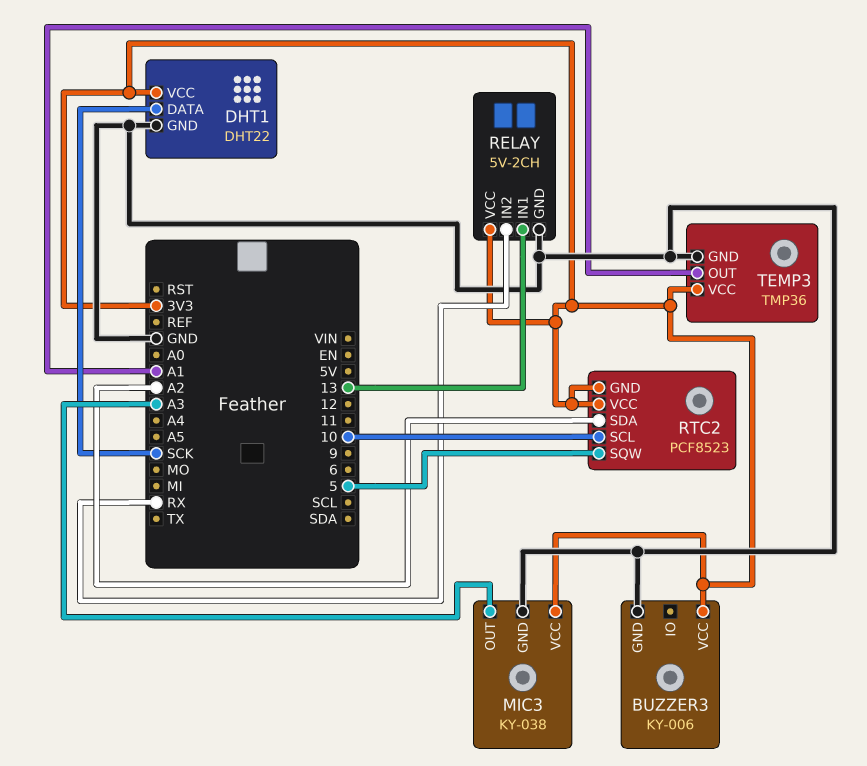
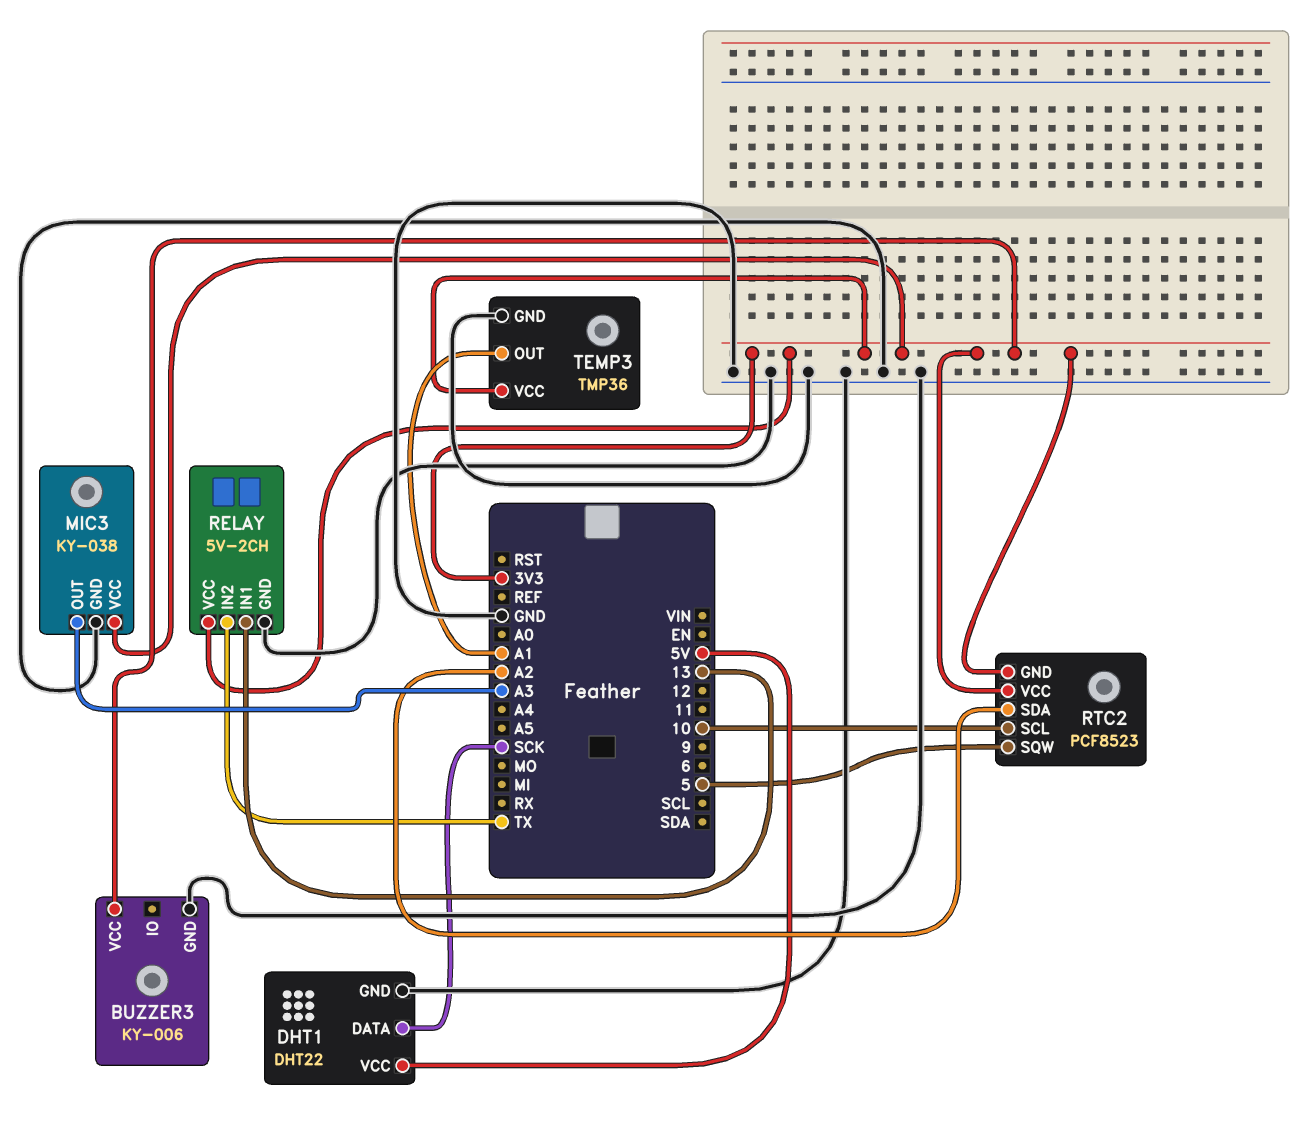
DHT1 pin VCC: 3V3 -> 5V
RELAY pin IN2: RX -> TX

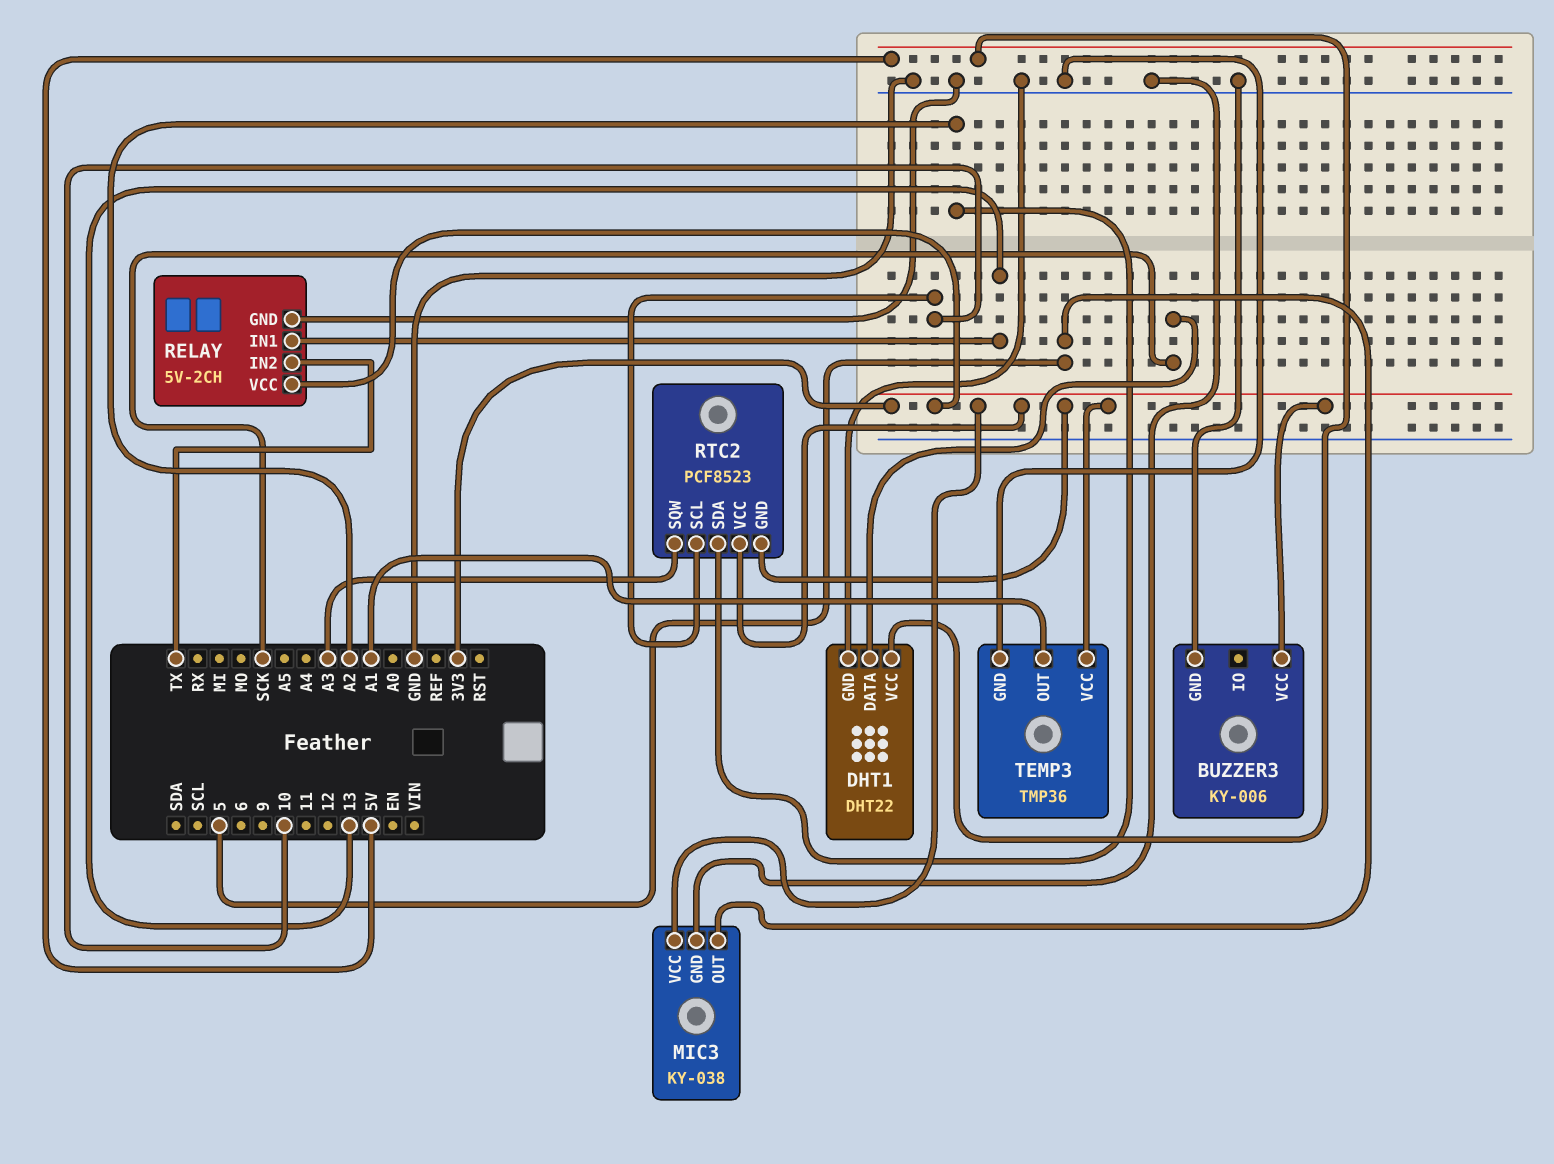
MIC3 pin OUT: A3 -> 5
RTC2 pin SQW: 5 -> A3

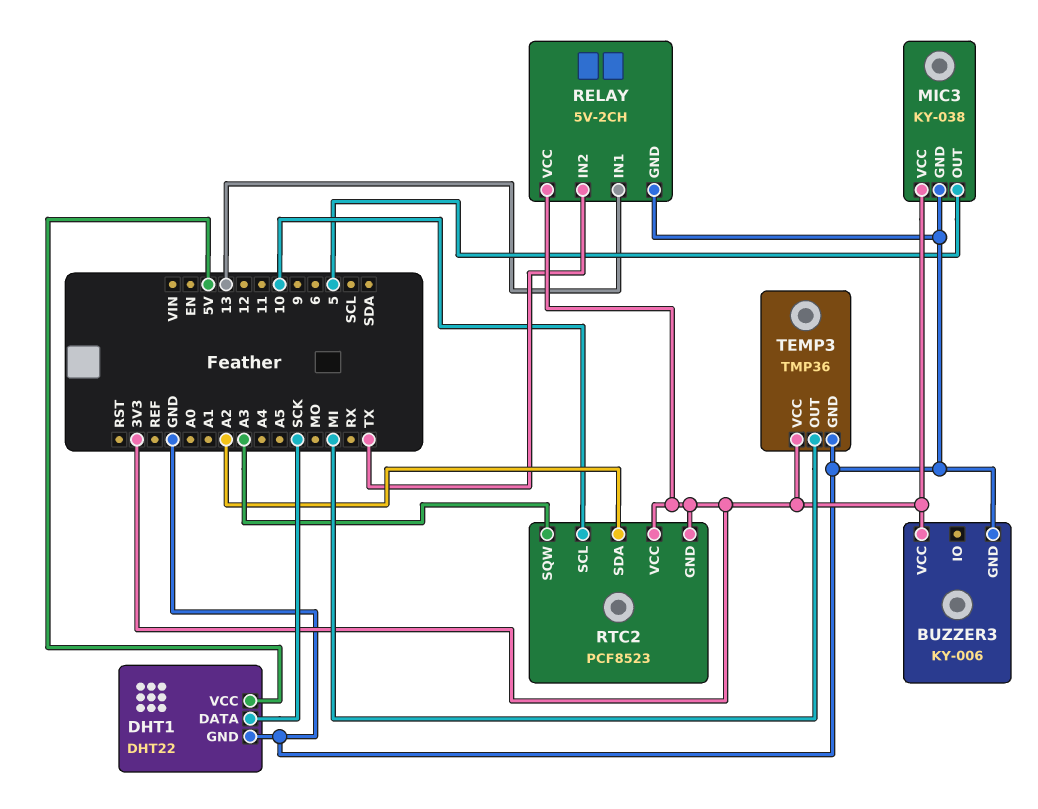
TEMP3 pin OUT: A1 -> MI

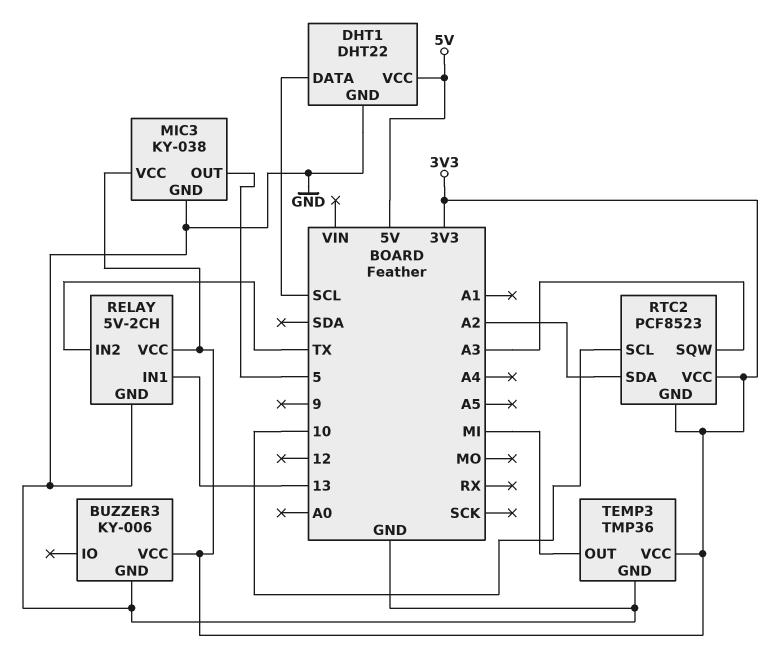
DHT1 pin DATA: SCK -> SCL

